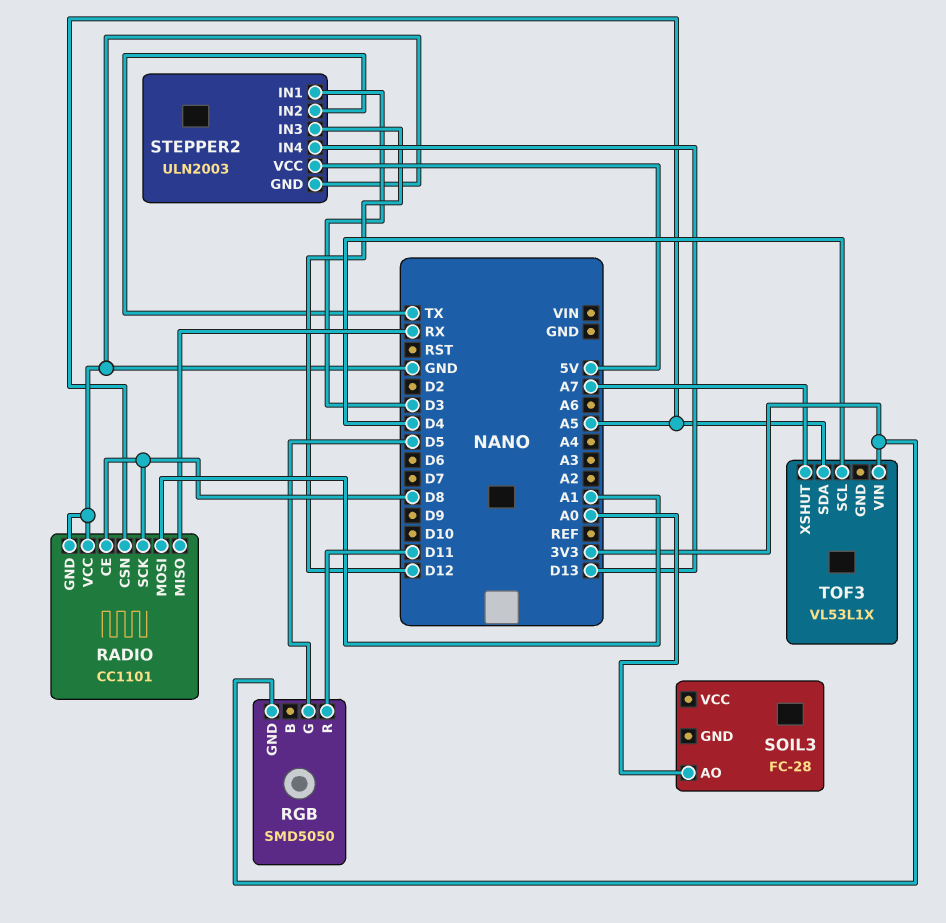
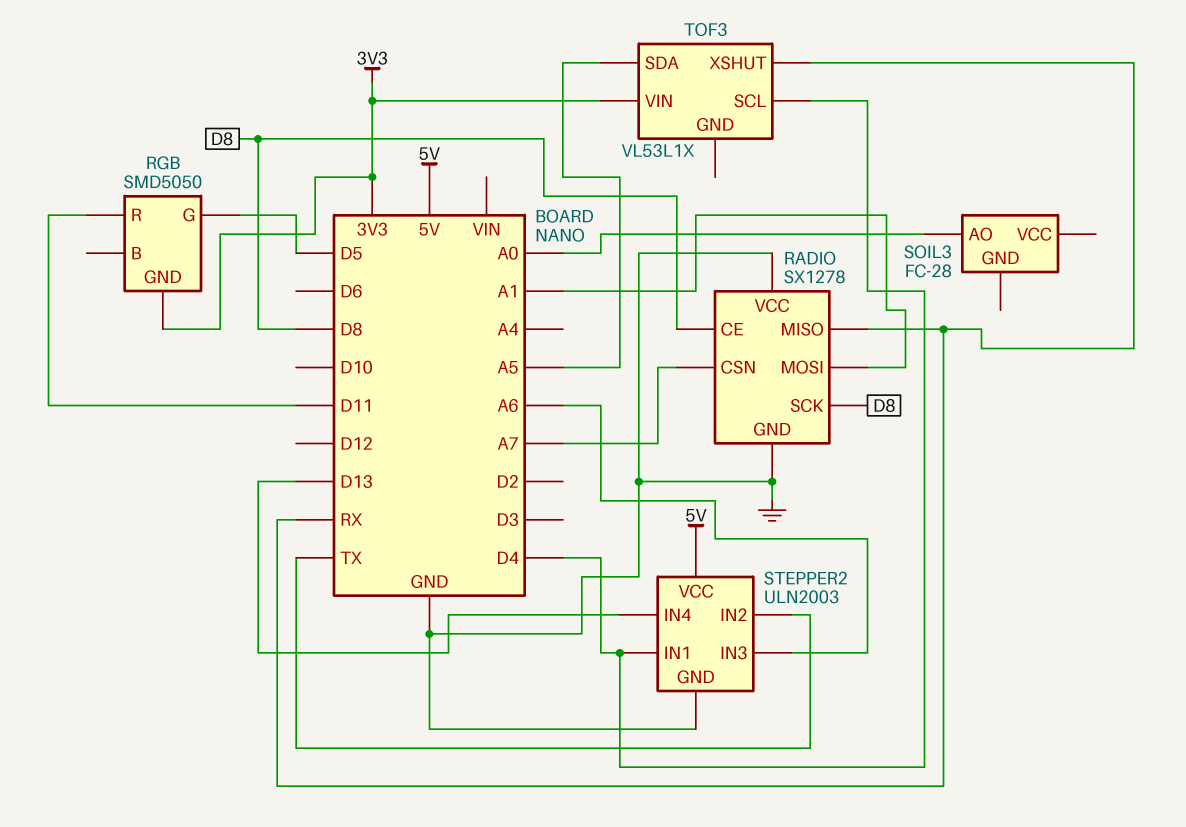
RADIO: CC1101 -> SX1278
RADIO pin CSN: A5 -> A7
STEPPER2 pin IN1: D3 -> D4
STEPPER2 pin IN3: D12 -> A6
TOF3 pin XSHUT: A7 -> RX

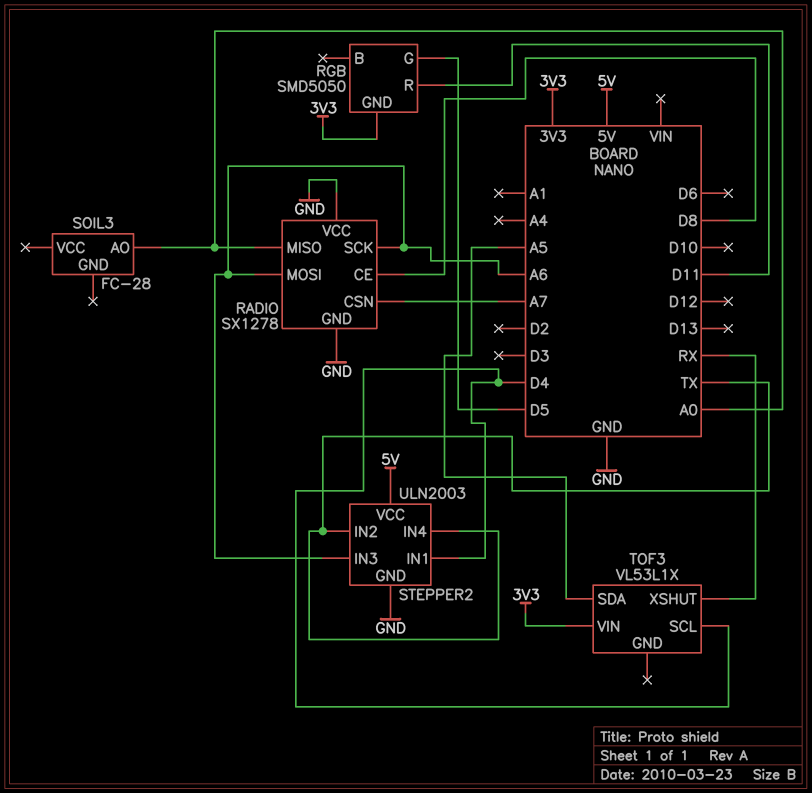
RADIO pin MISO: RX -> A0
RADIO pin MOSI: A1 -> A6
RADIO pin SCK: D8 -> A6
STEPPER2 pin IN4: D13 -> TX

